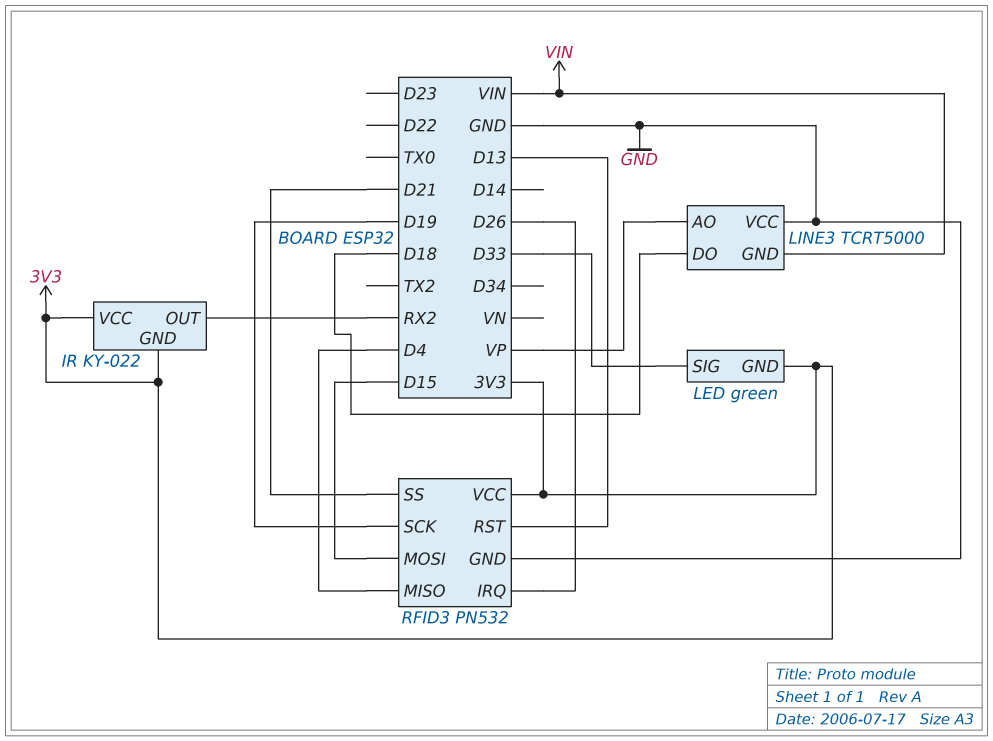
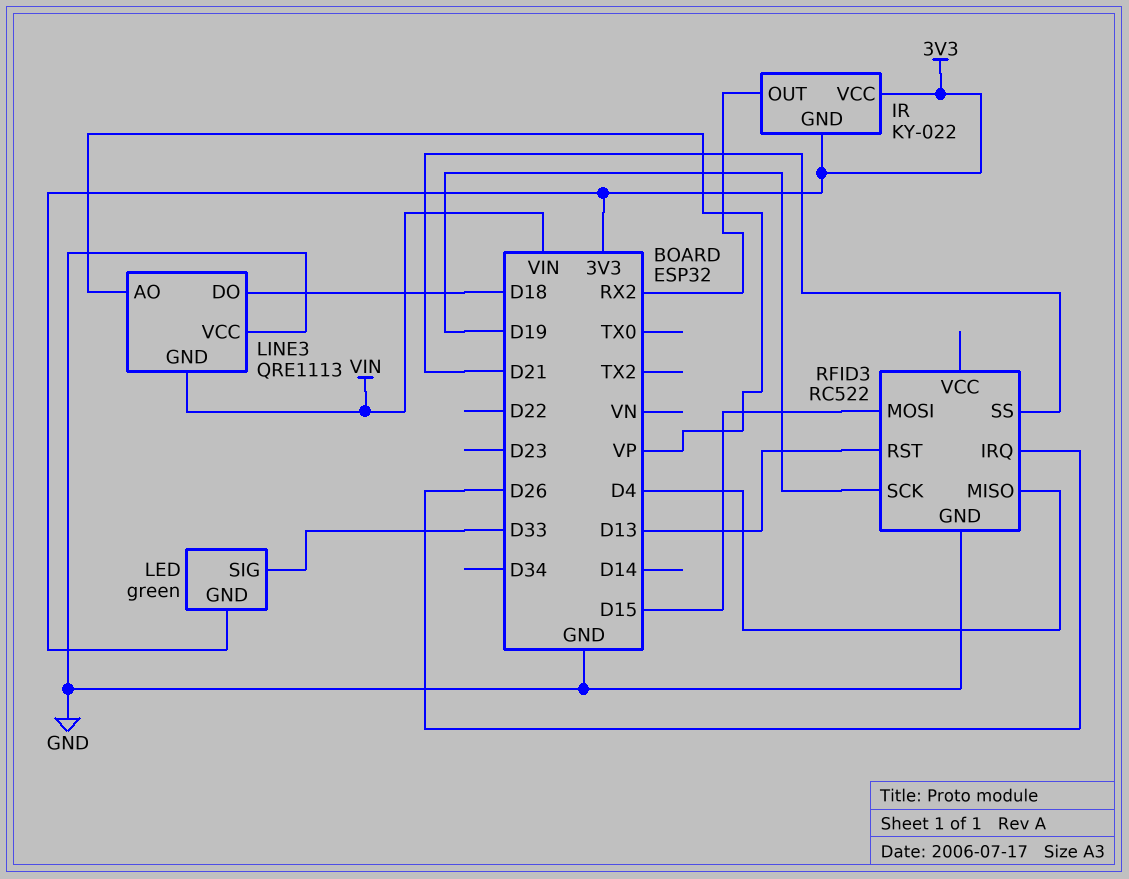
LINE3: TCRT5000 -> QRE1113
RFID3: PN532 -> RC522
RFID3 pin VCC: 3V3 -> none

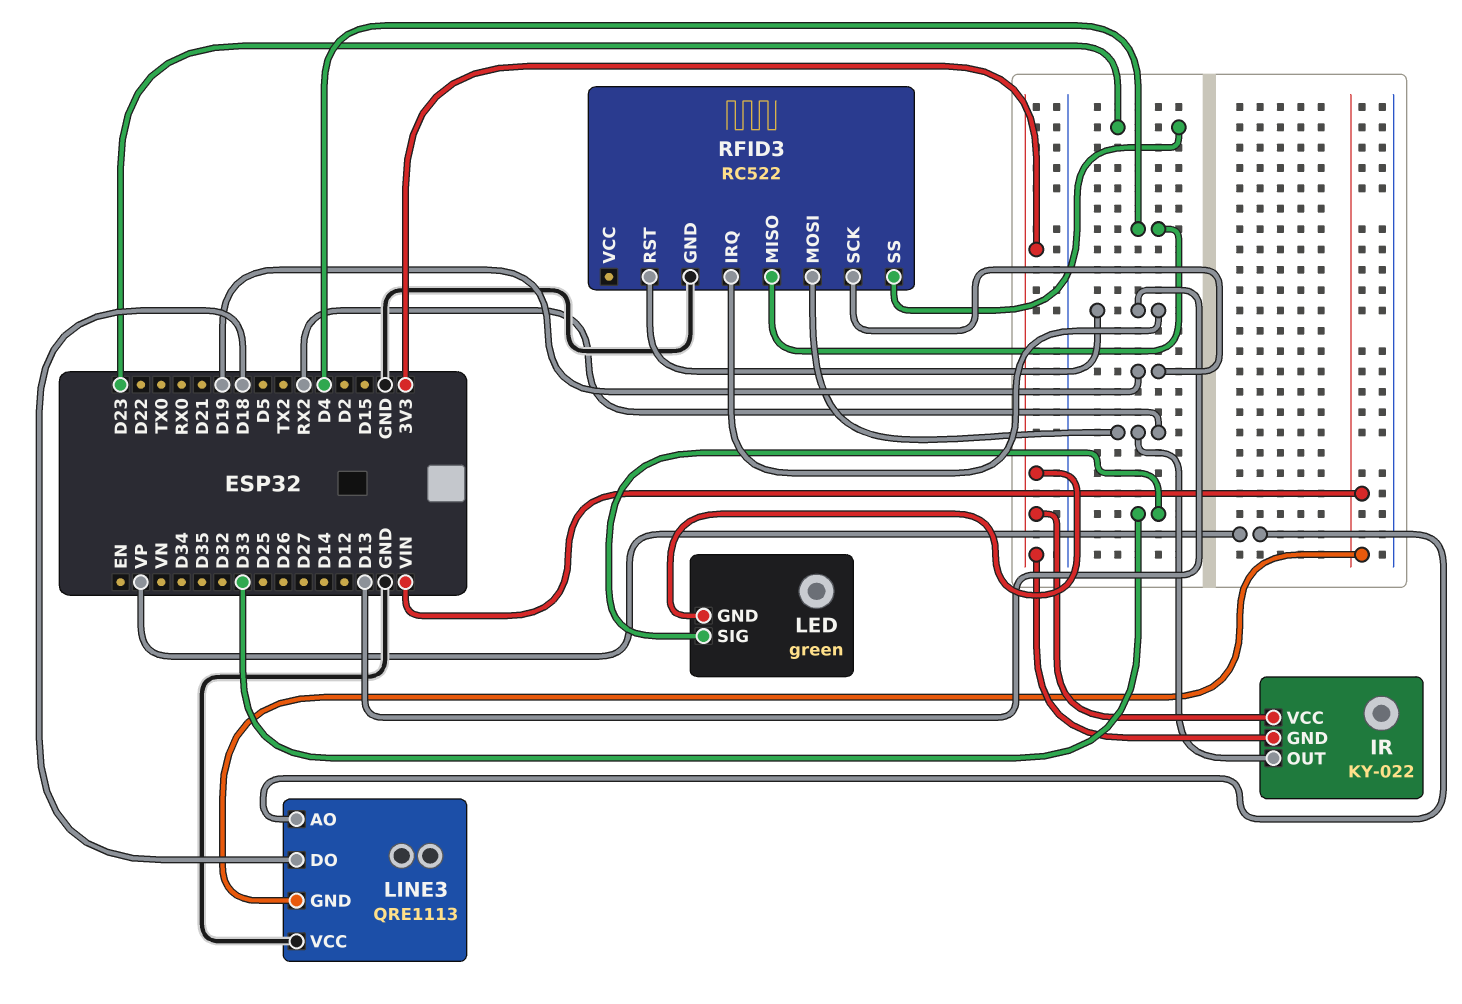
RFID3 pin IRQ: D26 -> D13
RFID3 pin MOSI: D15 -> RX2
RFID3 pin SS: D21 -> D23

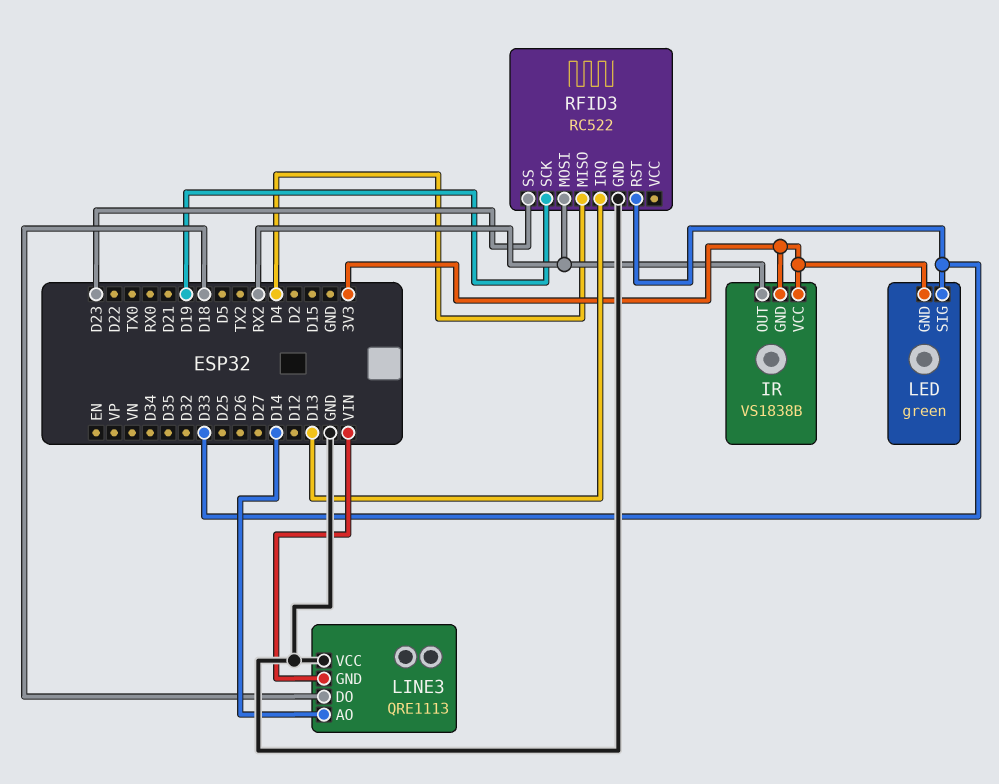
IR: KY-022 -> VS1838B
LINE3 pin AO: VP -> D14
RFID3 pin RST: D13 -> D33

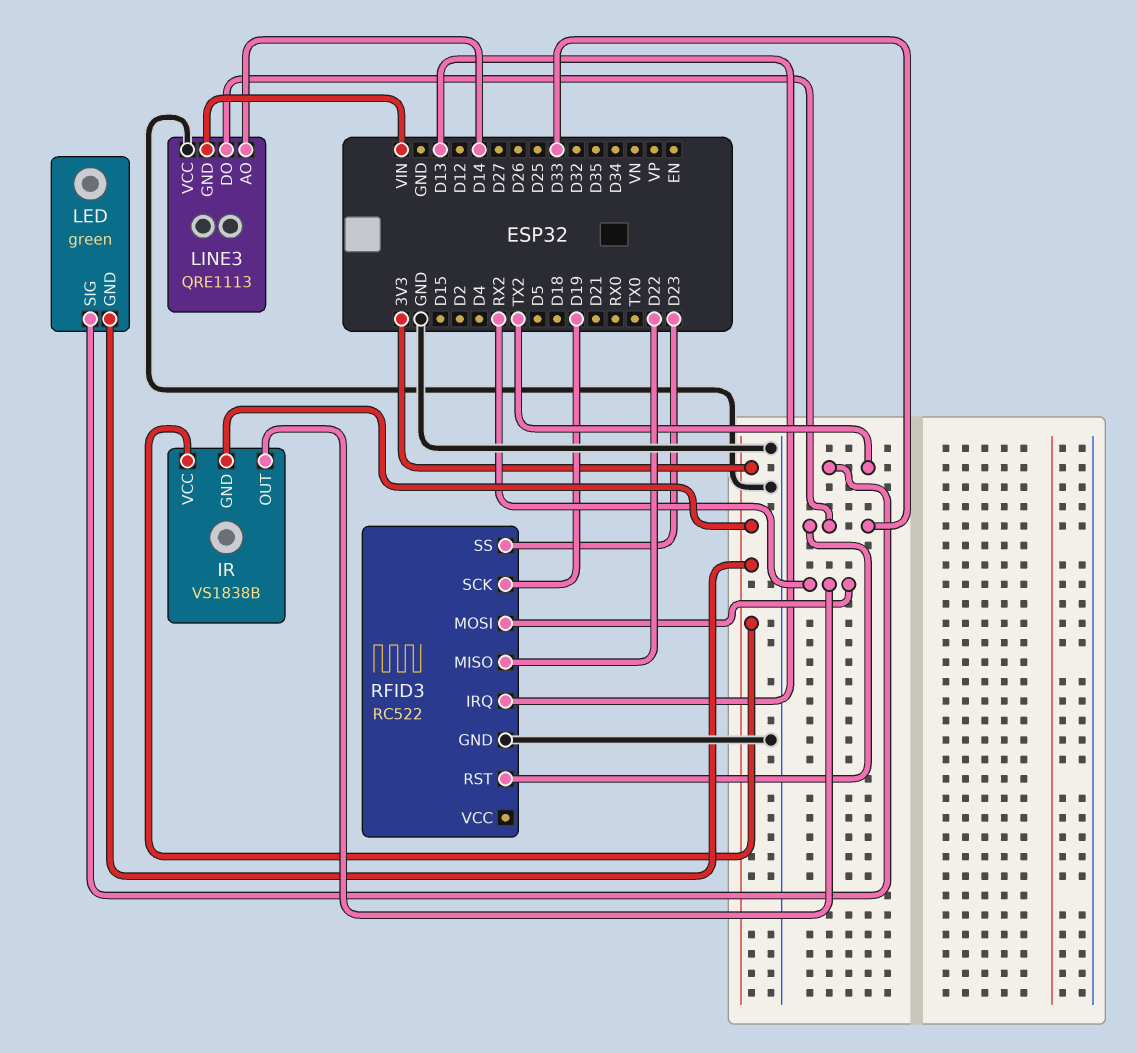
LED pin SIG: D33 -> TX2
LINE3 pin DO: D18 -> D33
RFID3 pin MISO: D4 -> D22

